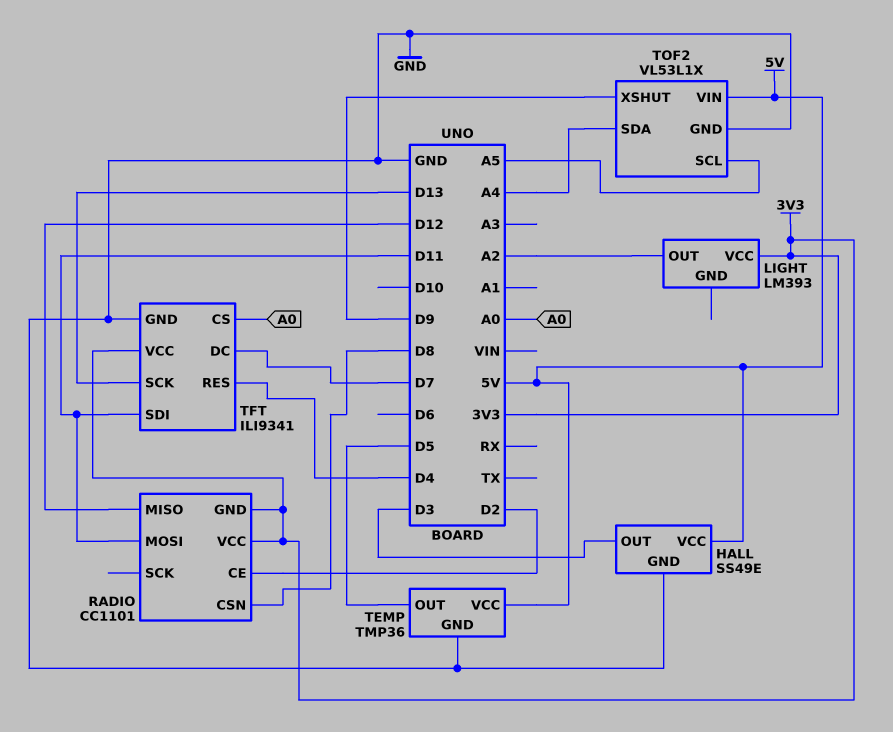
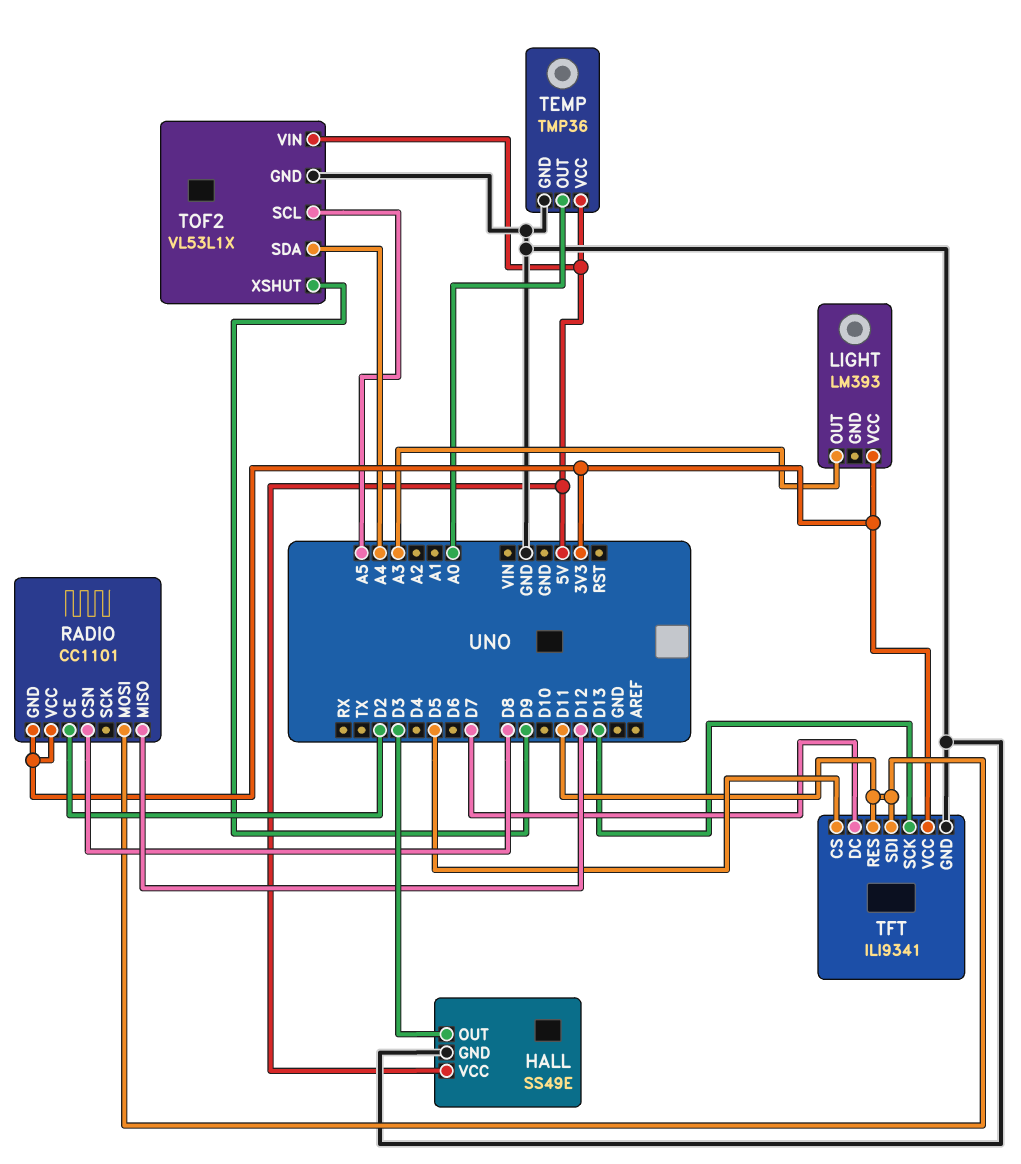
LIGHT pin OUT: A2 -> A3
TEMP pin OUT: D5 -> A0
TFT pin CS: A0 -> D5
TFT pin RES: D4 -> D11

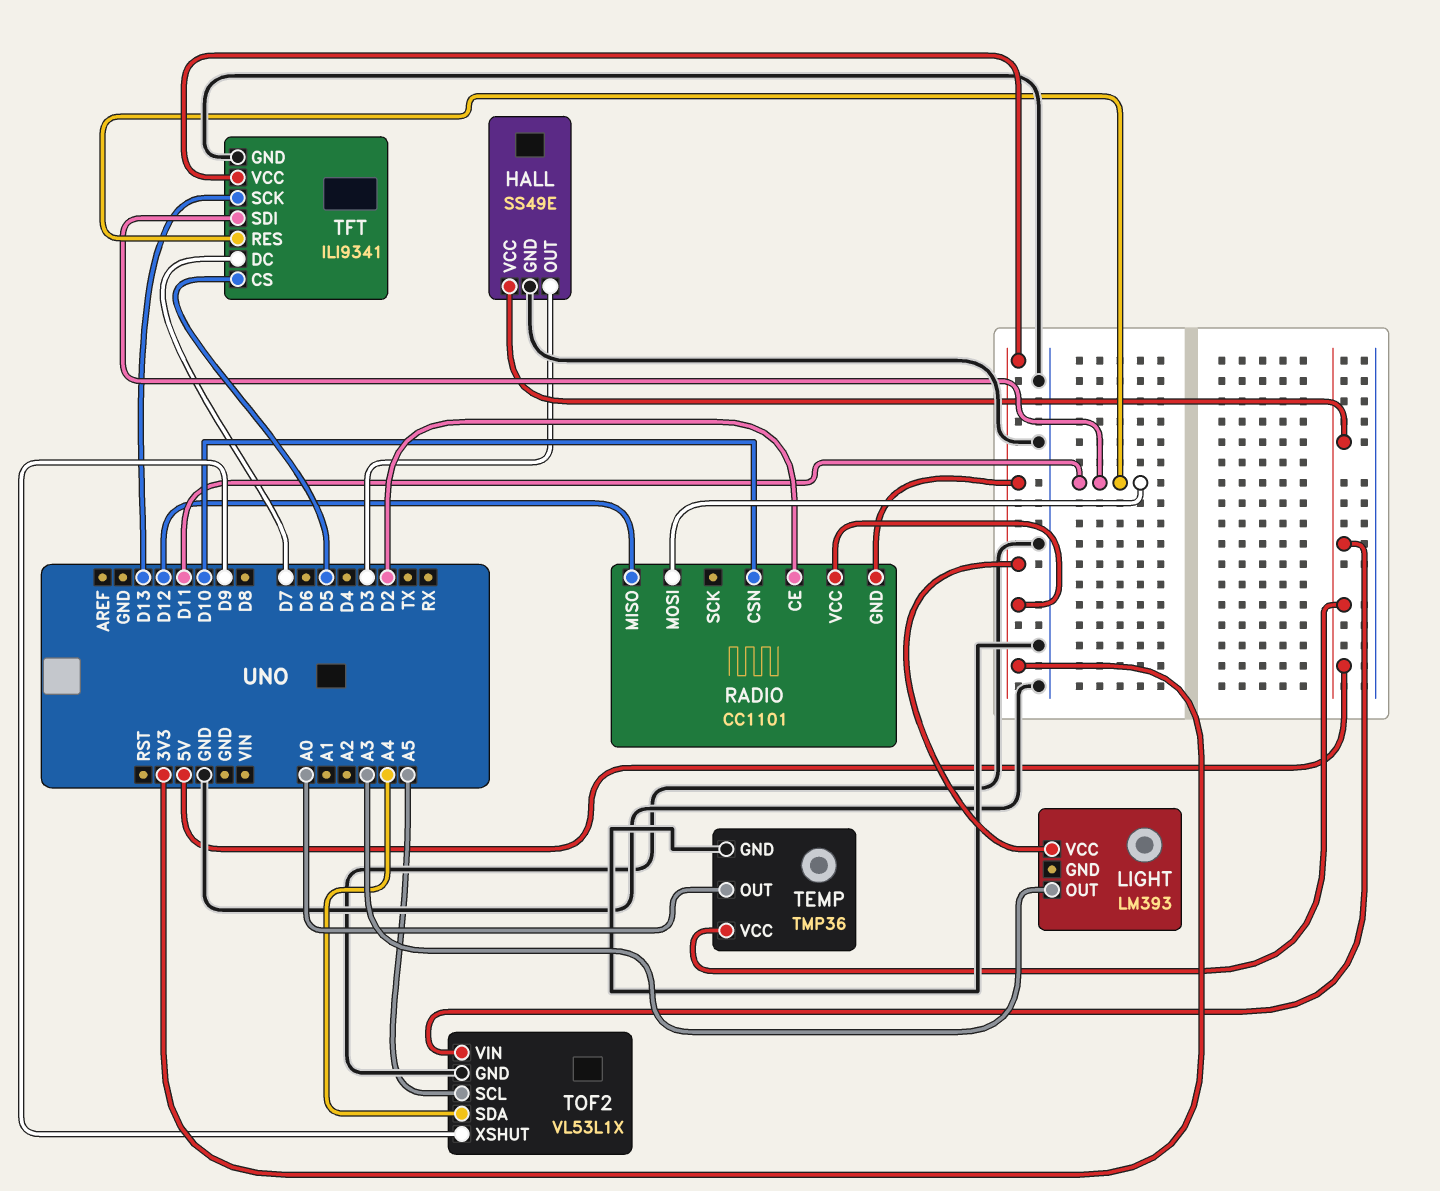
RADIO pin CSN: D8 -> D10

